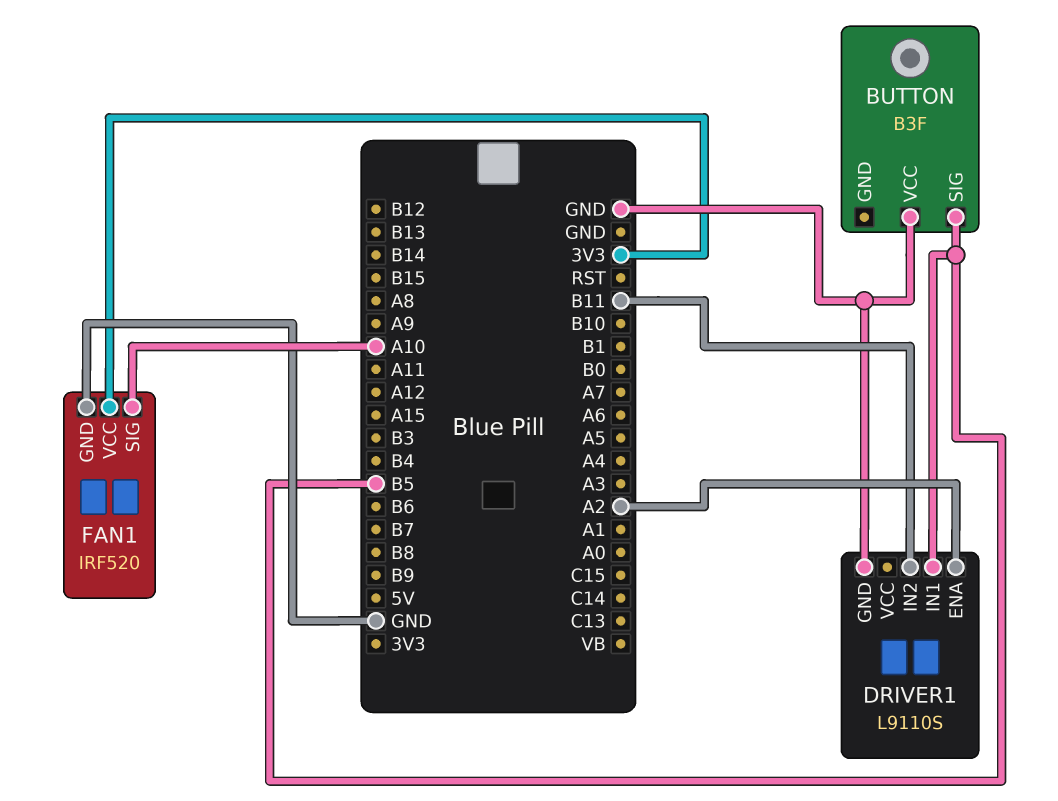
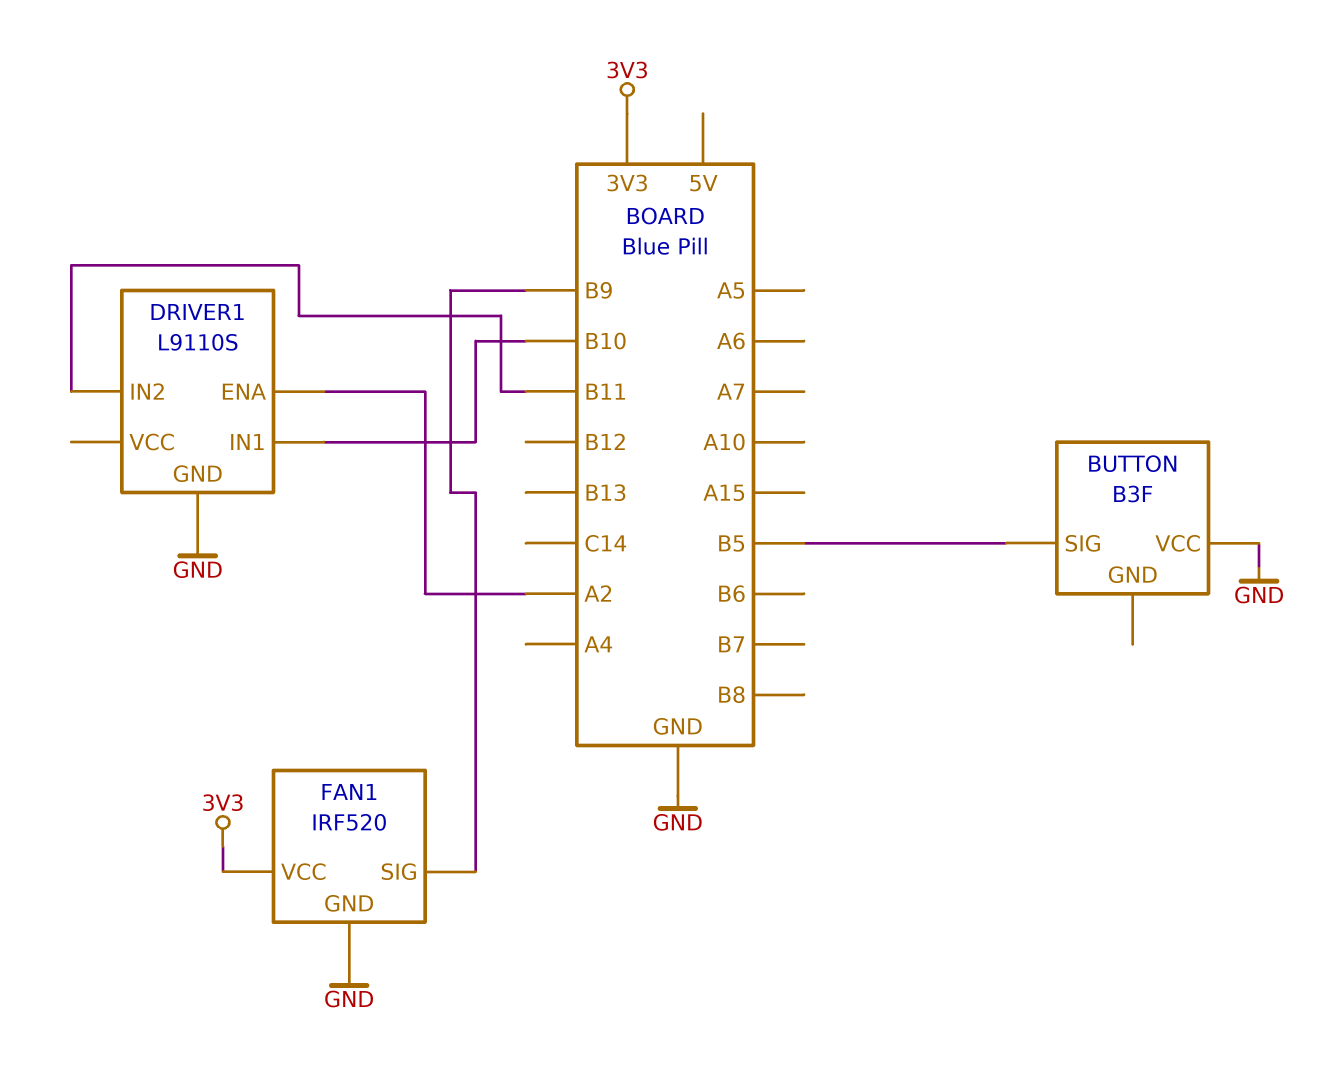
DRIVER1 pin IN1: B5 -> B10
FAN1 pin SIG: A10 -> B9

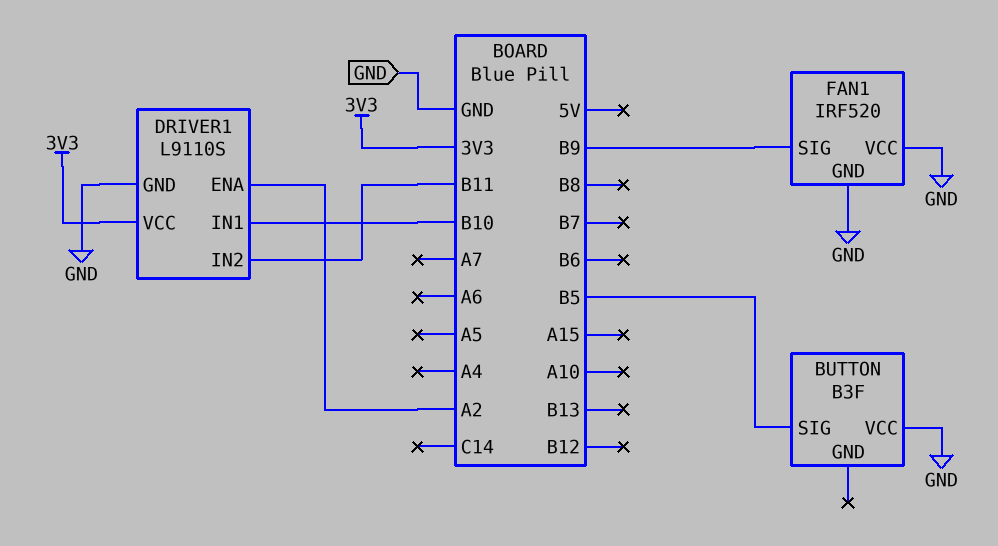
DRIVER1 pin VCC: none -> 3V3
FAN1 pin VCC: 3V3 -> GND

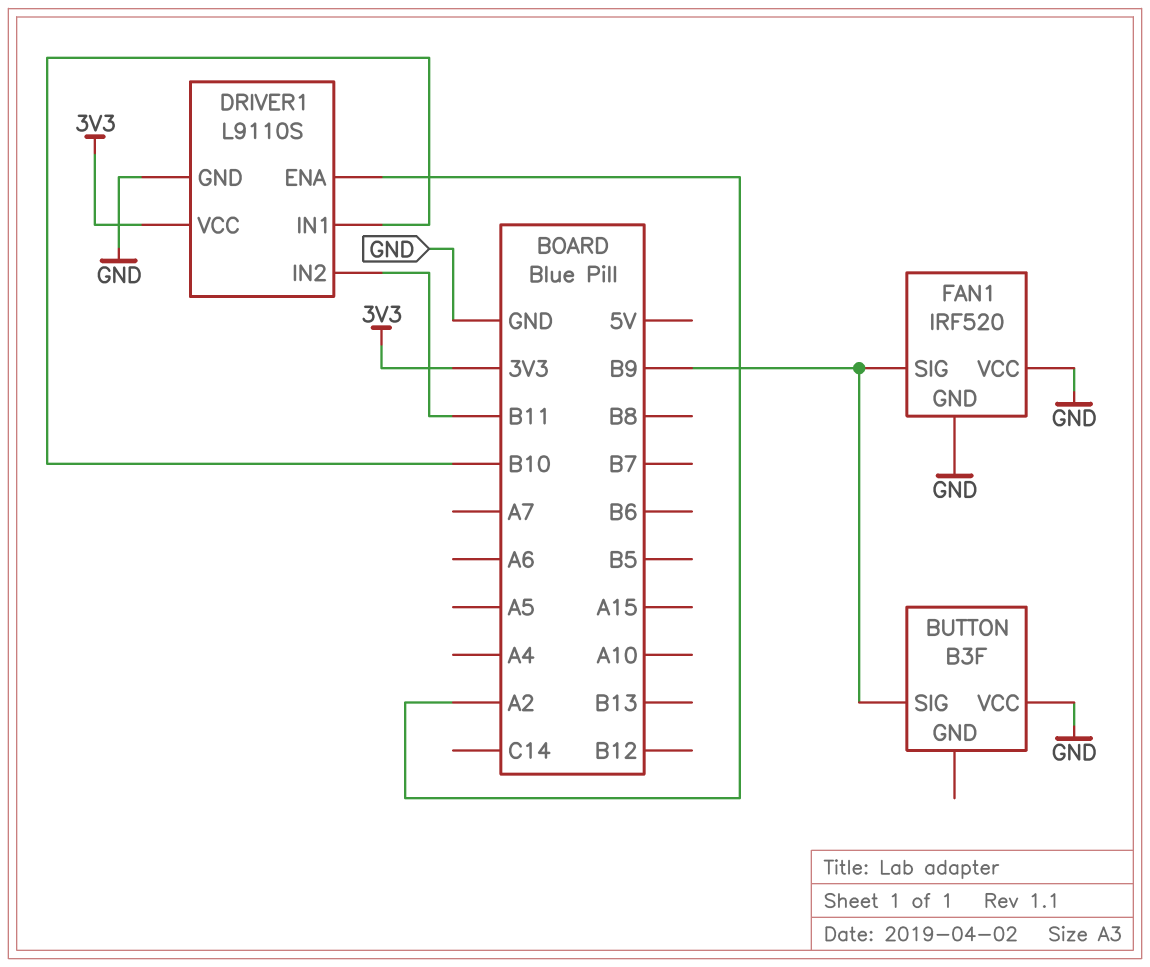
BUTTON pin SIG: B5 -> B9

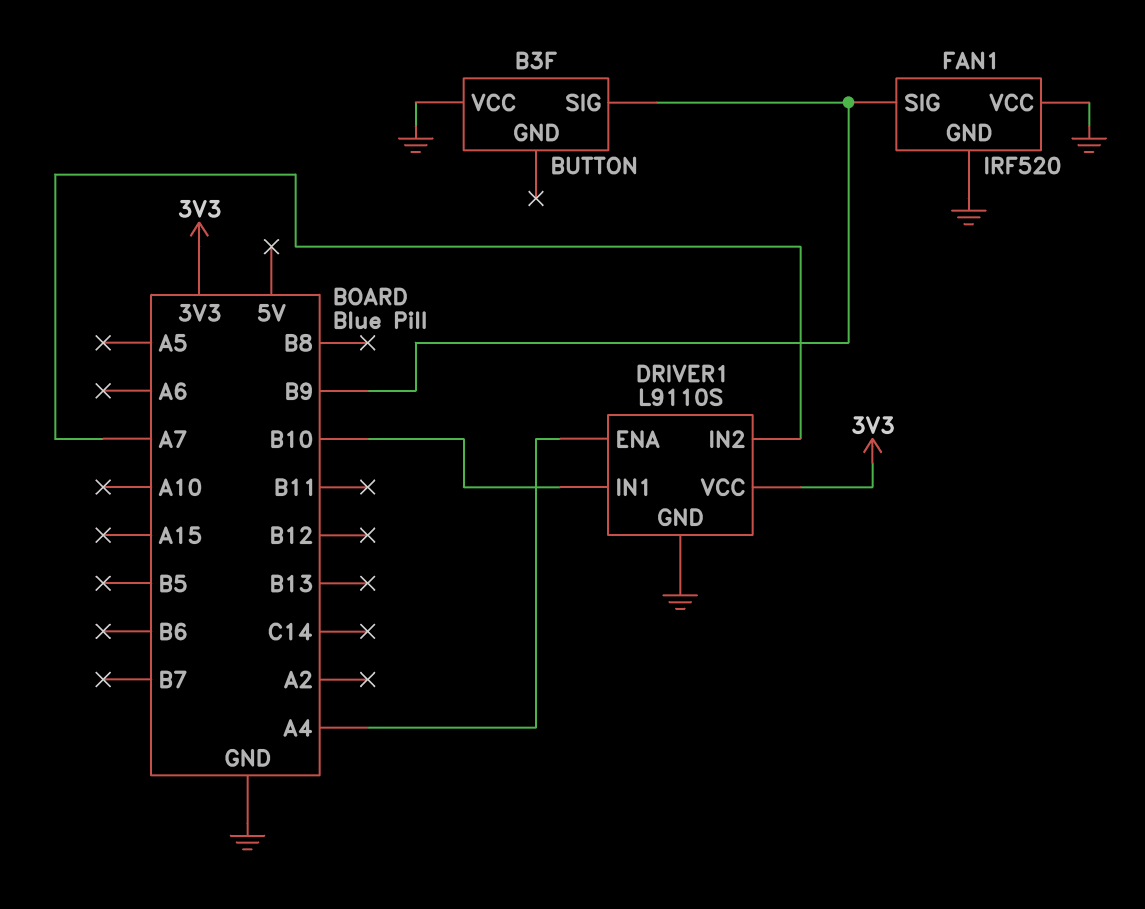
DRIVER1 pin ENA: A2 -> A4
DRIVER1 pin IN2: B11 -> A7

